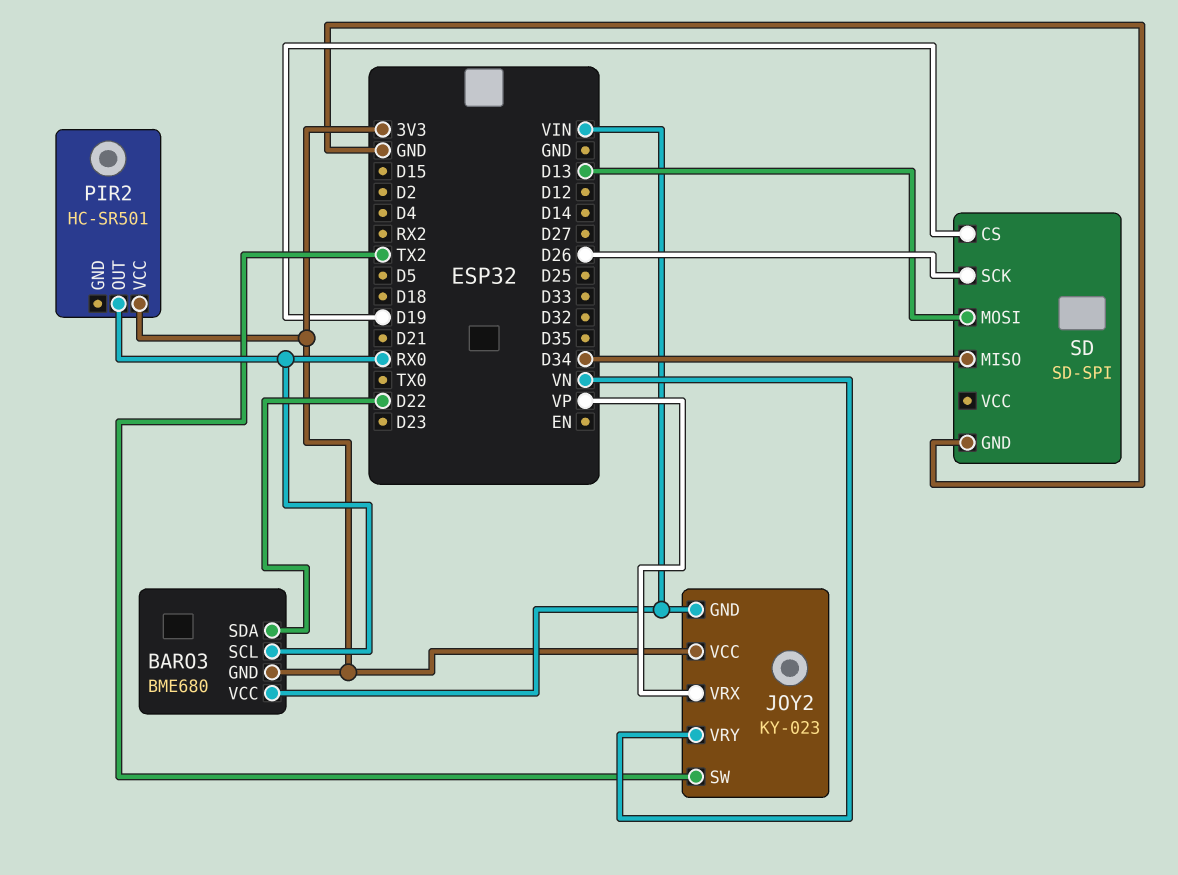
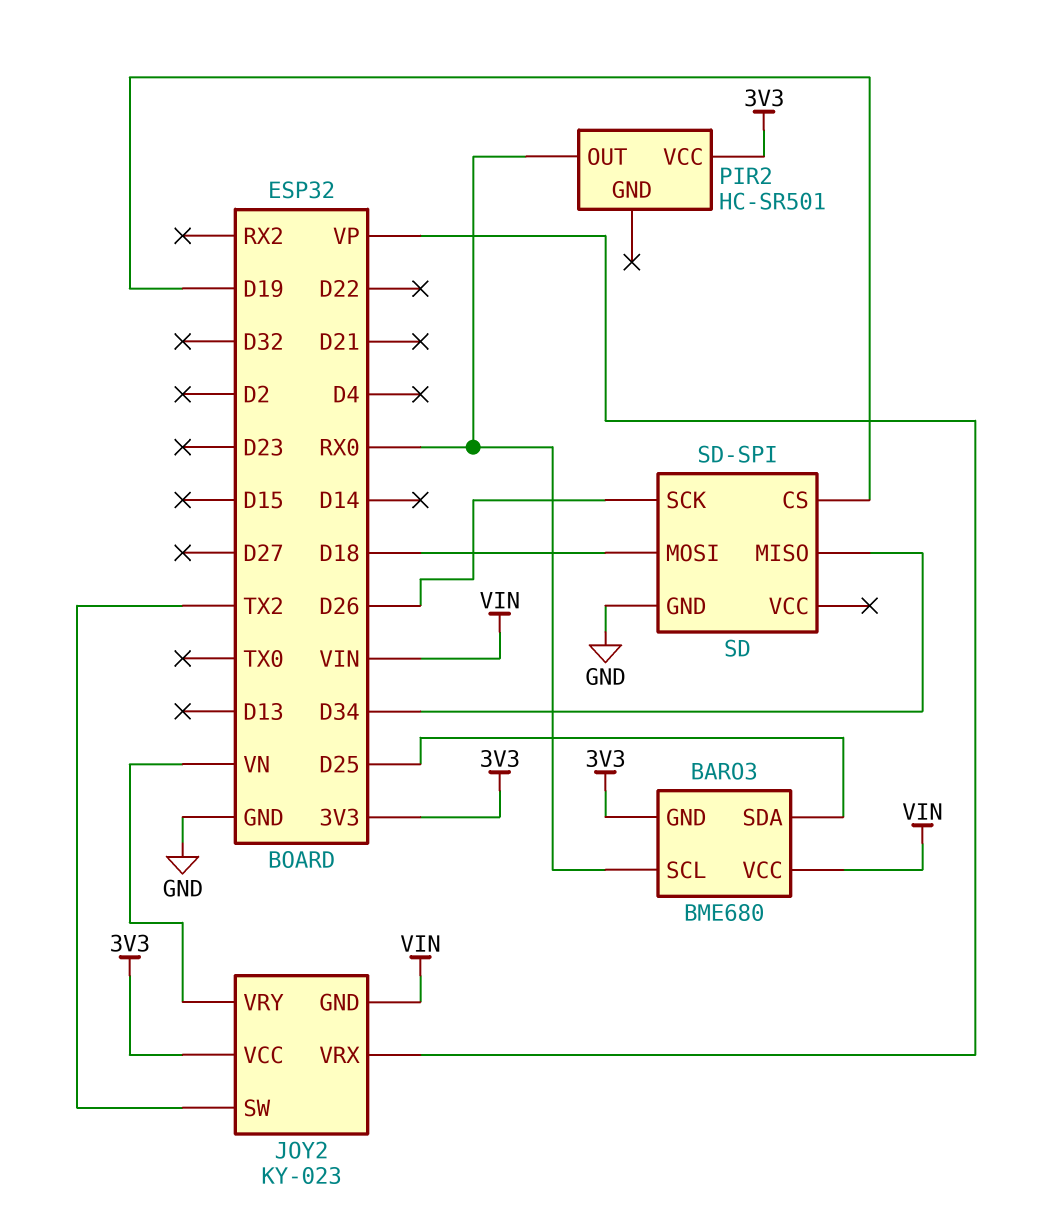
BARO3 pin SDA: D22 -> D25
SD pin MOSI: D13 -> D18

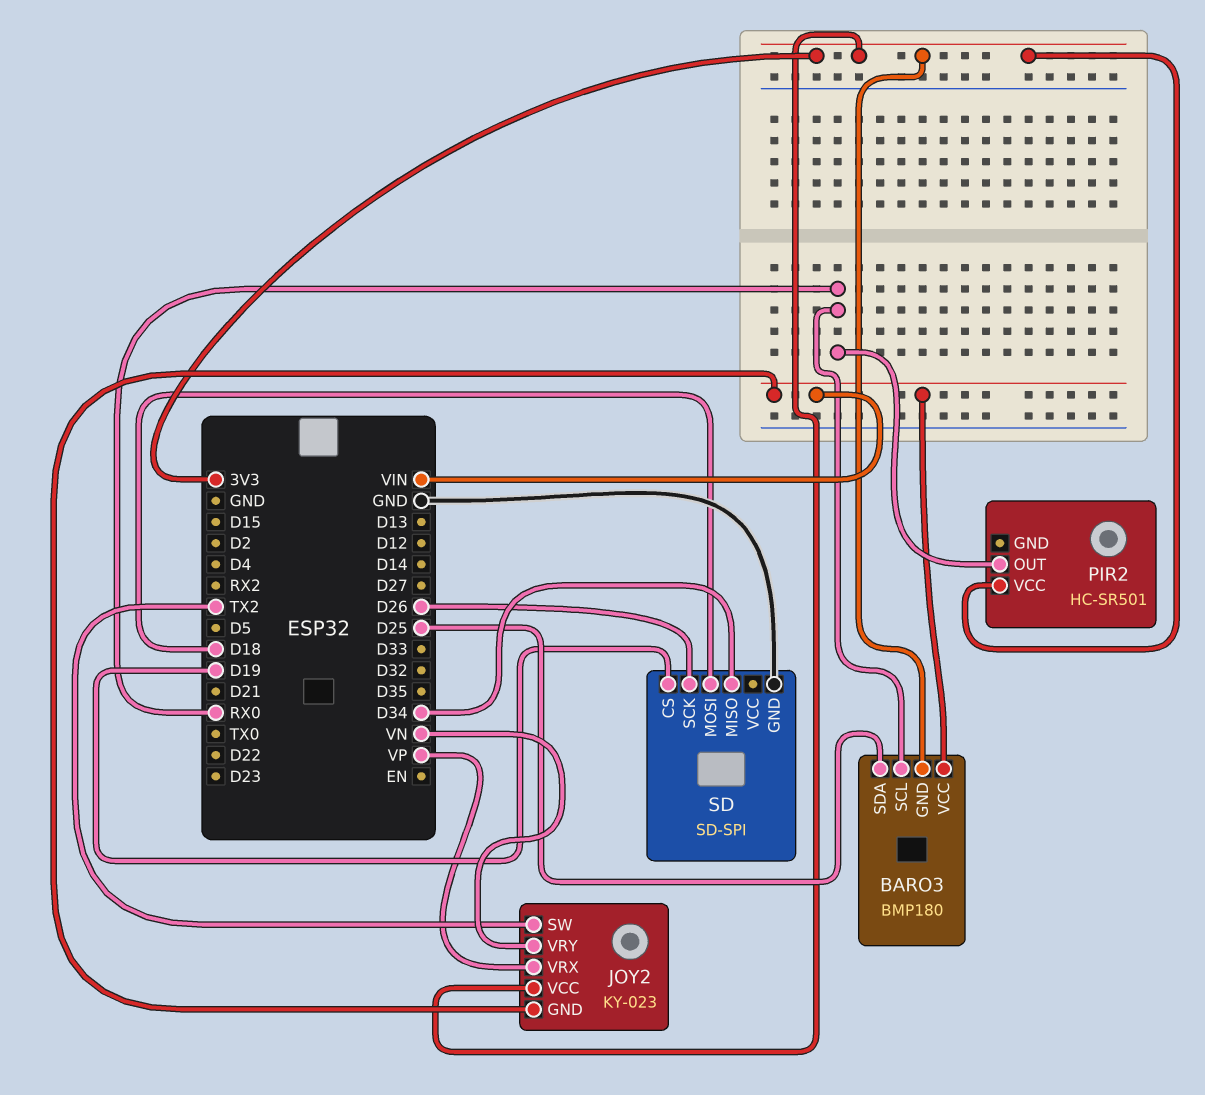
BARO3: BME680 -> BMP180

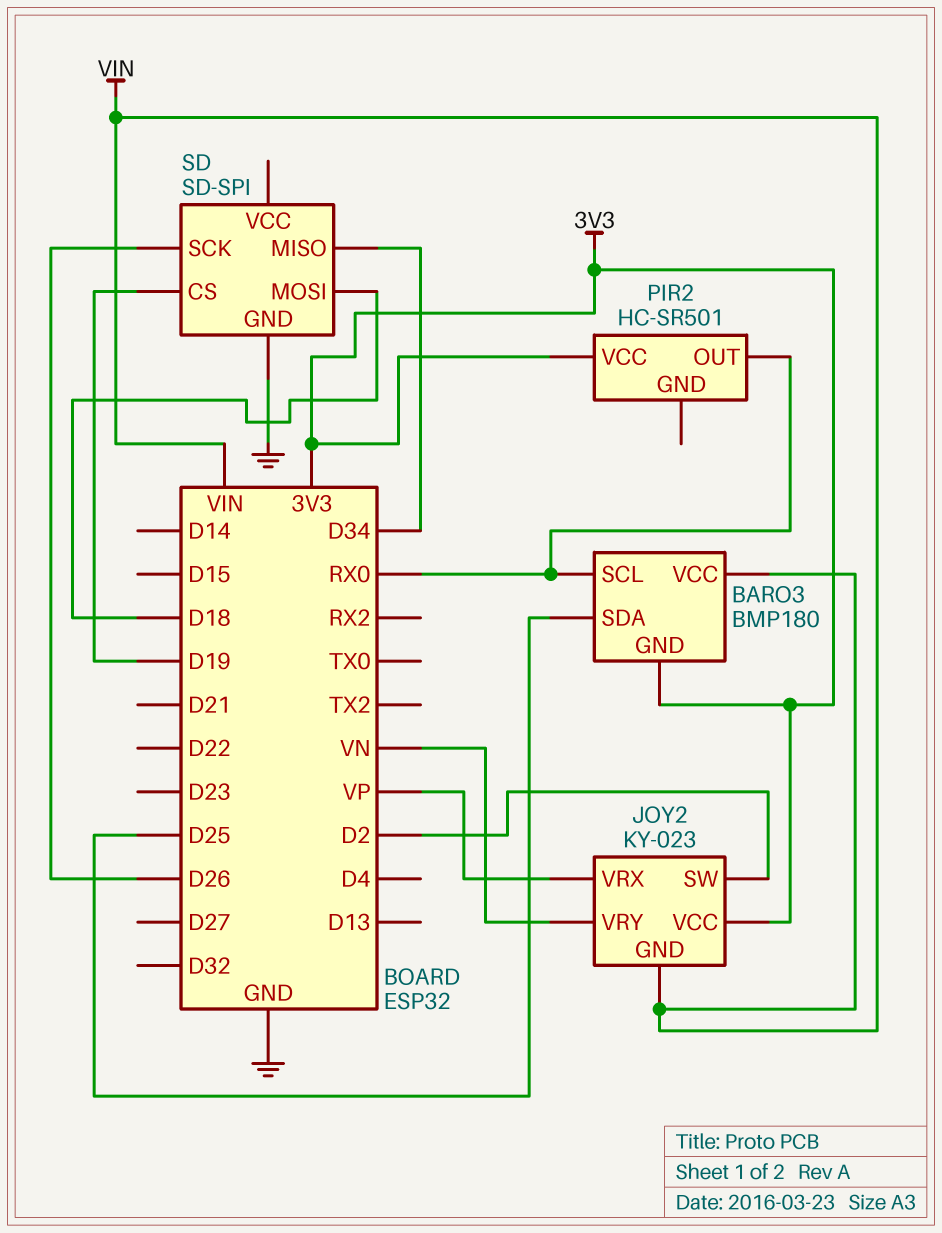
JOY2 pin SW: TX2 -> D2

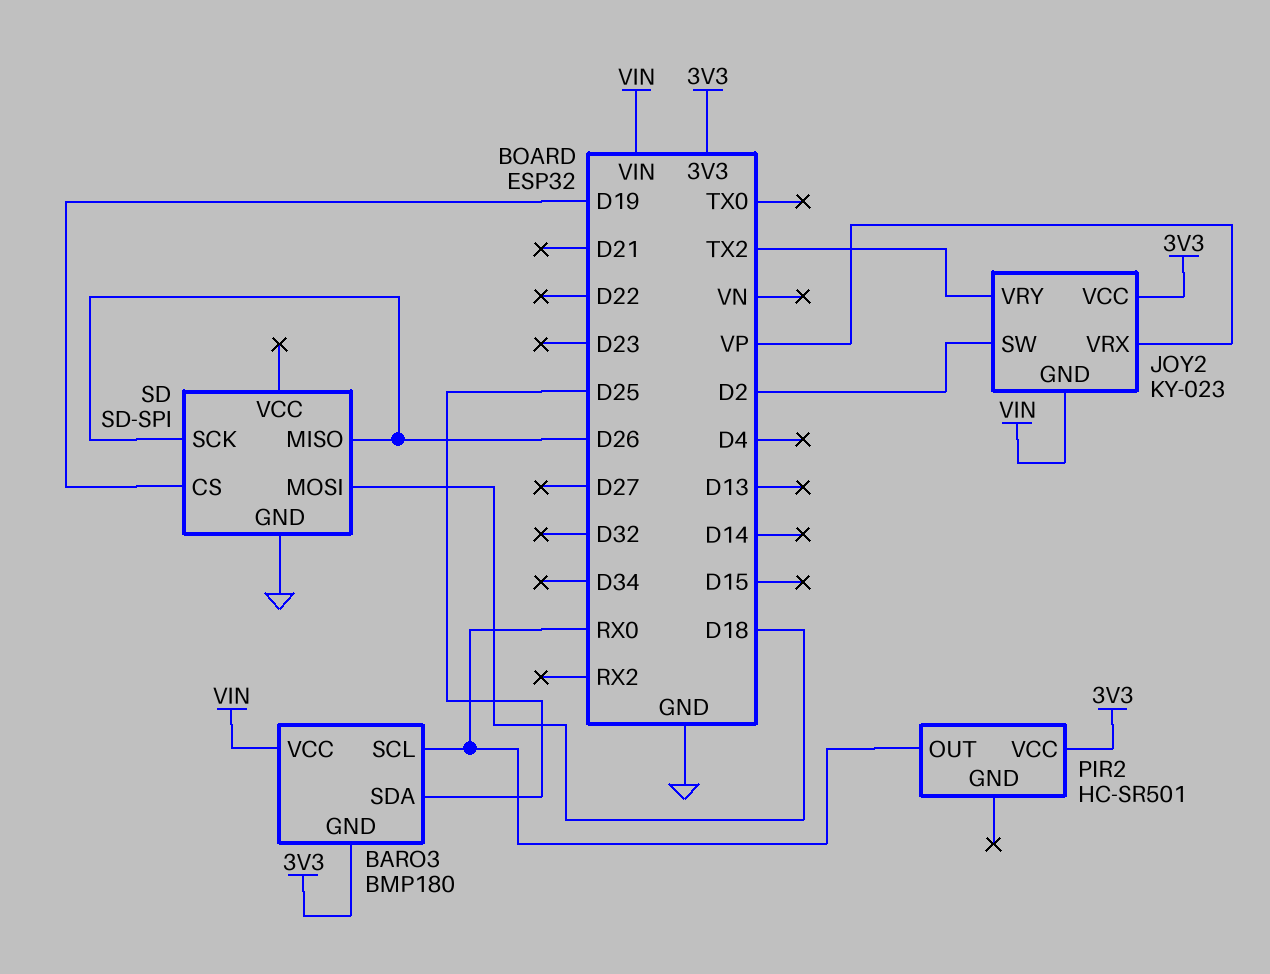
JOY2 pin VRY: VN -> TX2
SD pin MISO: D34 -> D26

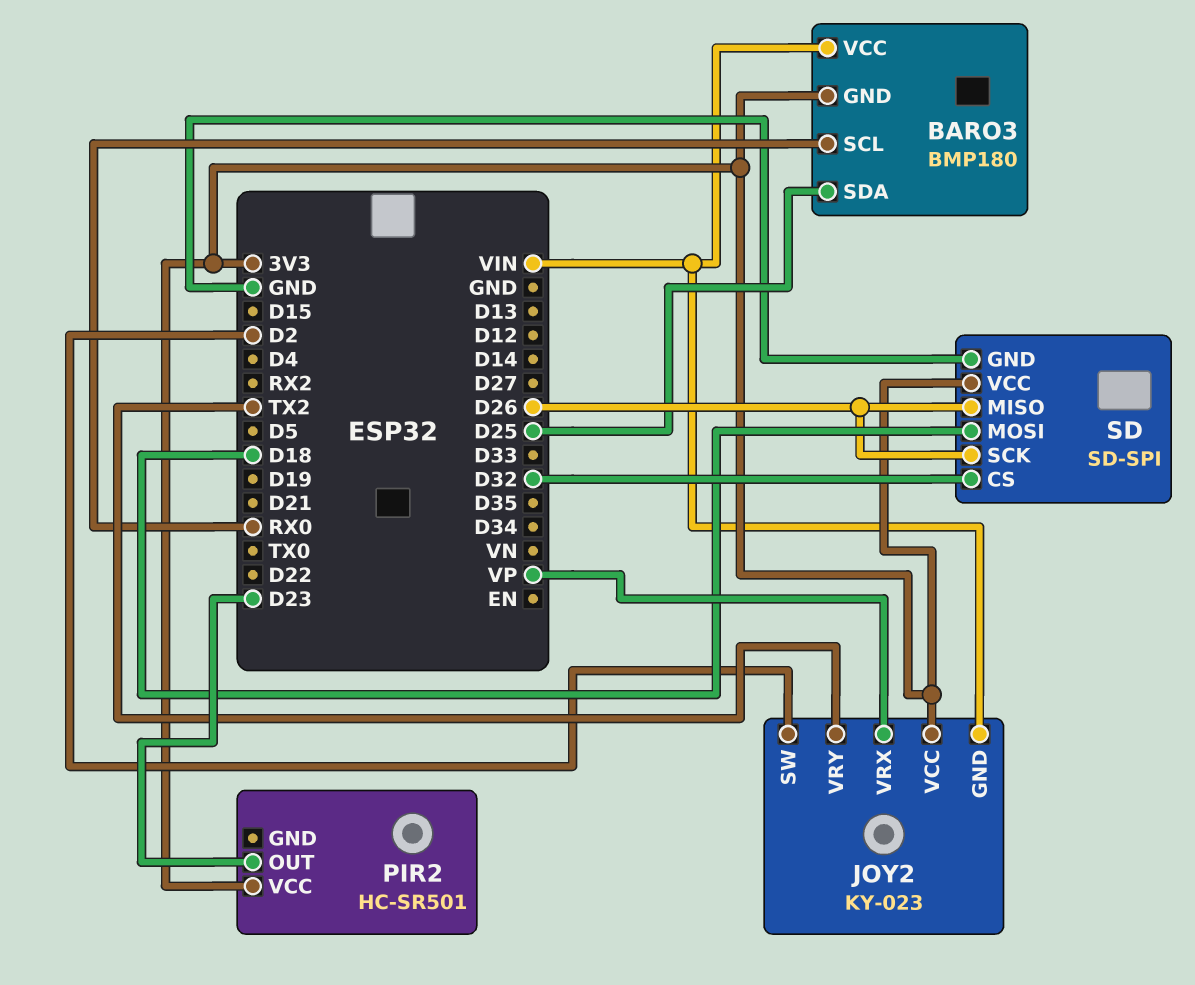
PIR2 pin OUT: RX0 -> D23
SD pin CS: D19 -> D32
SD pin VCC: none -> 3V3

